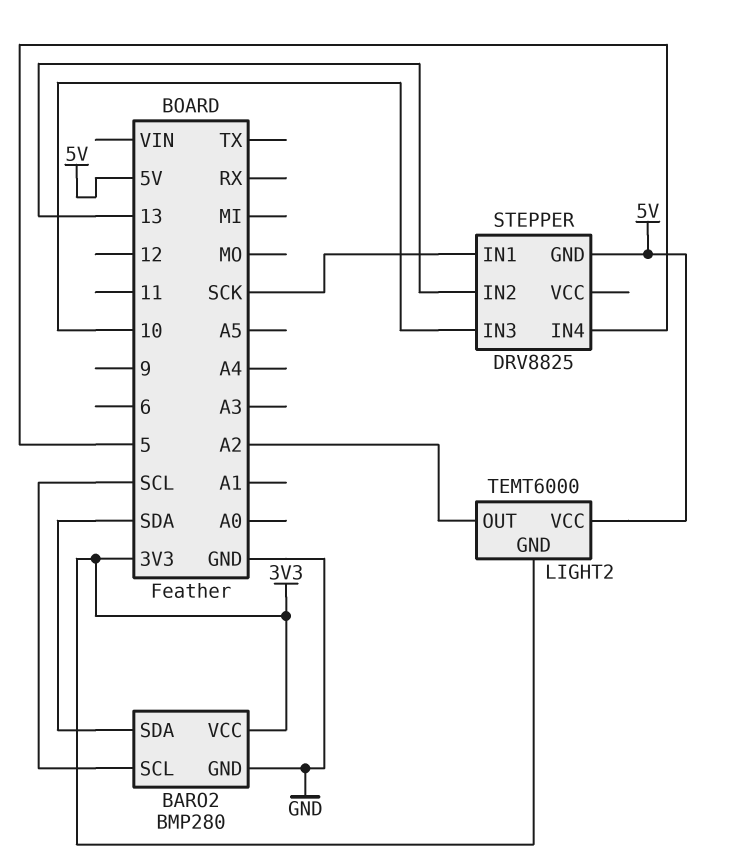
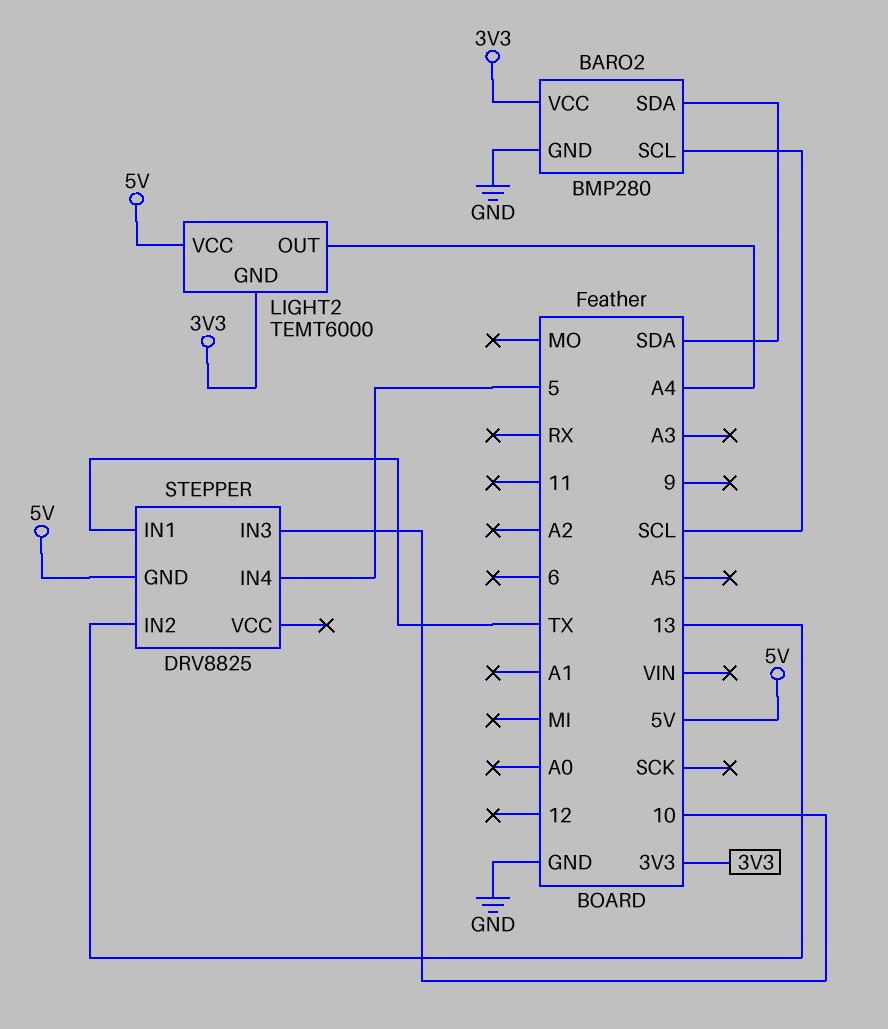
LIGHT2 pin OUT: A2 -> A4
STEPPER pin IN1: SCK -> TX

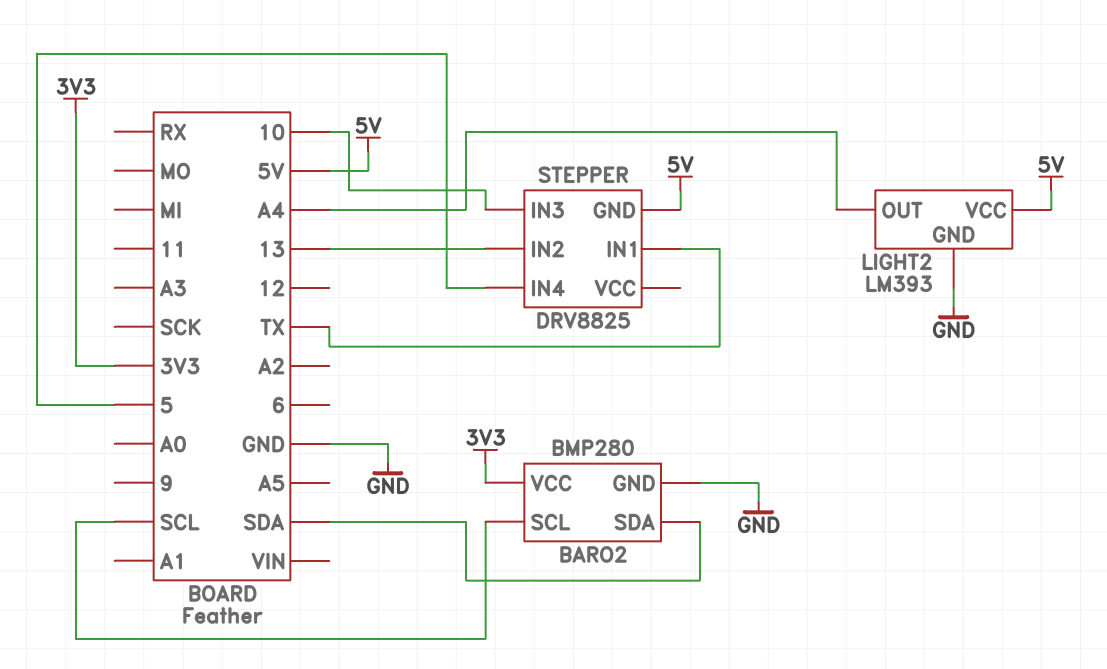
LIGHT2: TEMT6000 -> LM393
LIGHT2 pin GND: 3V3 -> GND

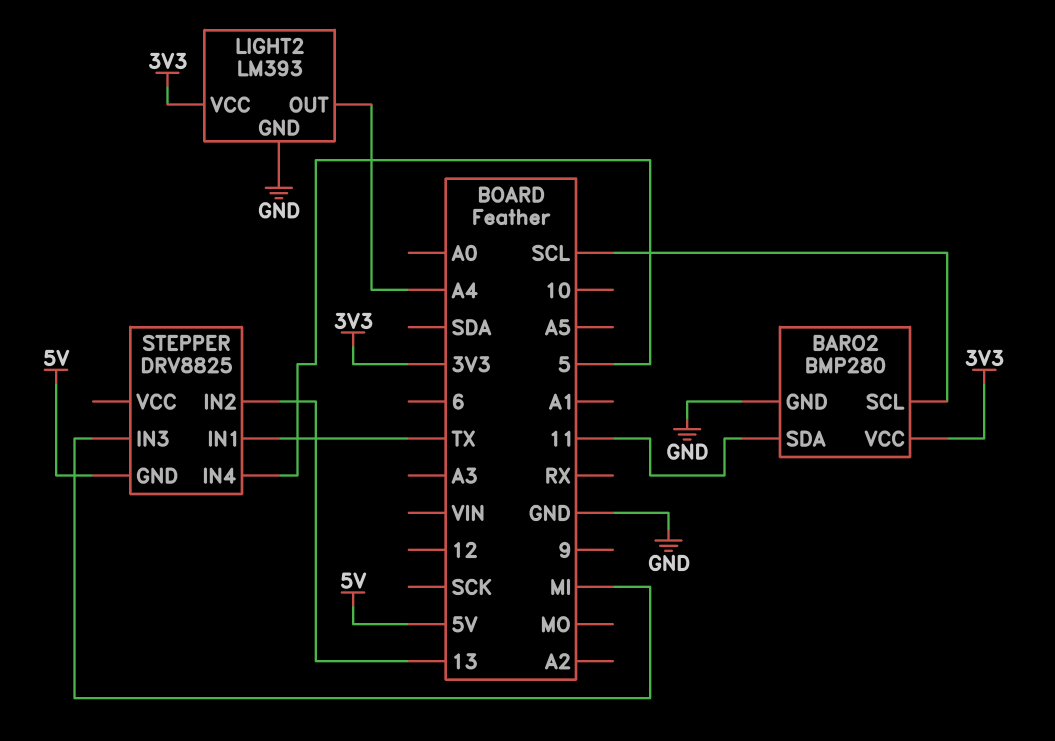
BARO2 pin SDA: SDA -> 11
LIGHT2 pin VCC: 5V -> 3V3
STEPPER pin IN3: 10 -> MI

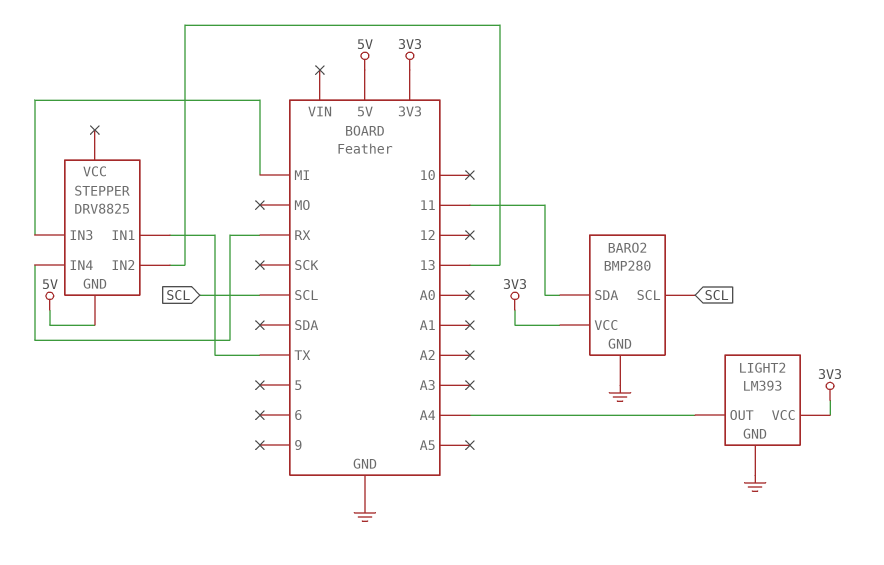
STEPPER pin IN4: 5 -> RX

